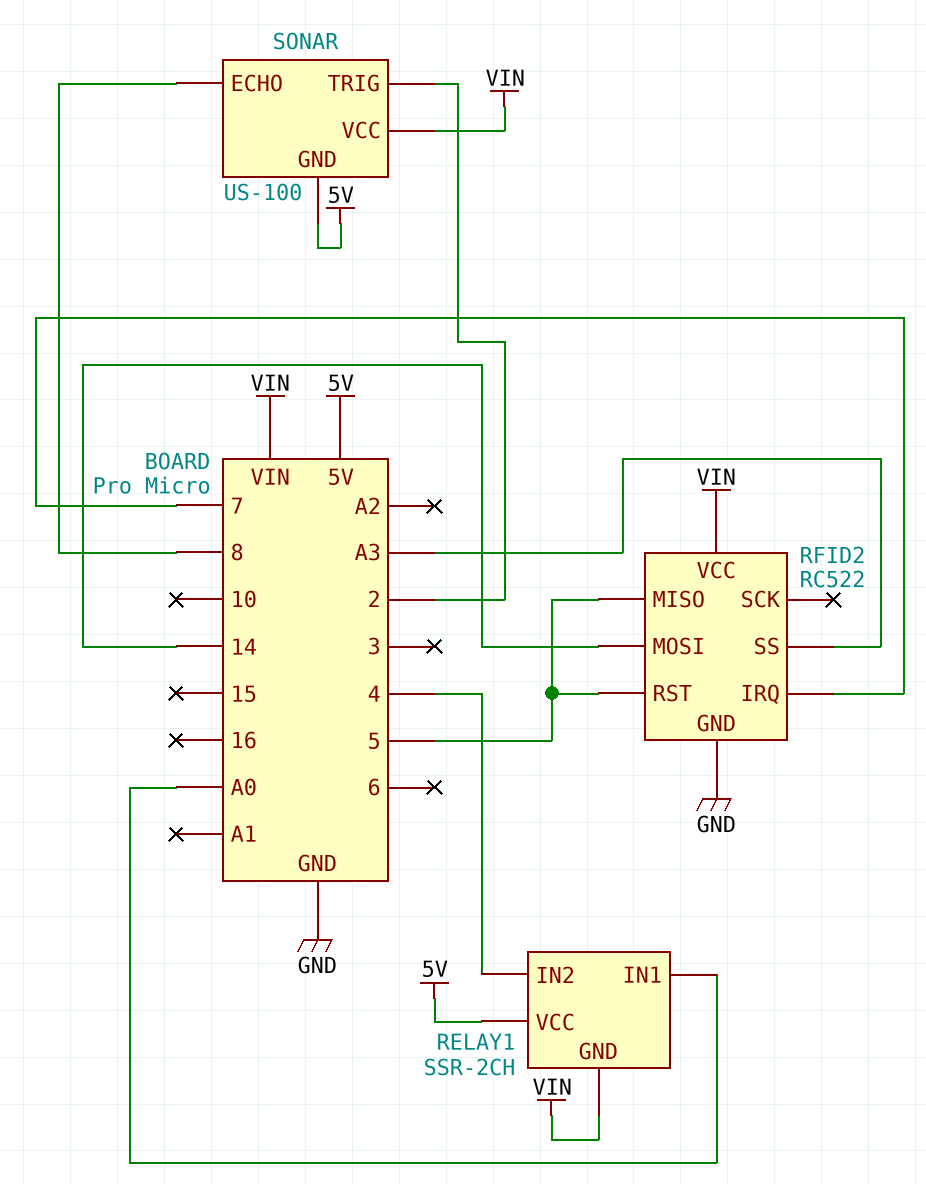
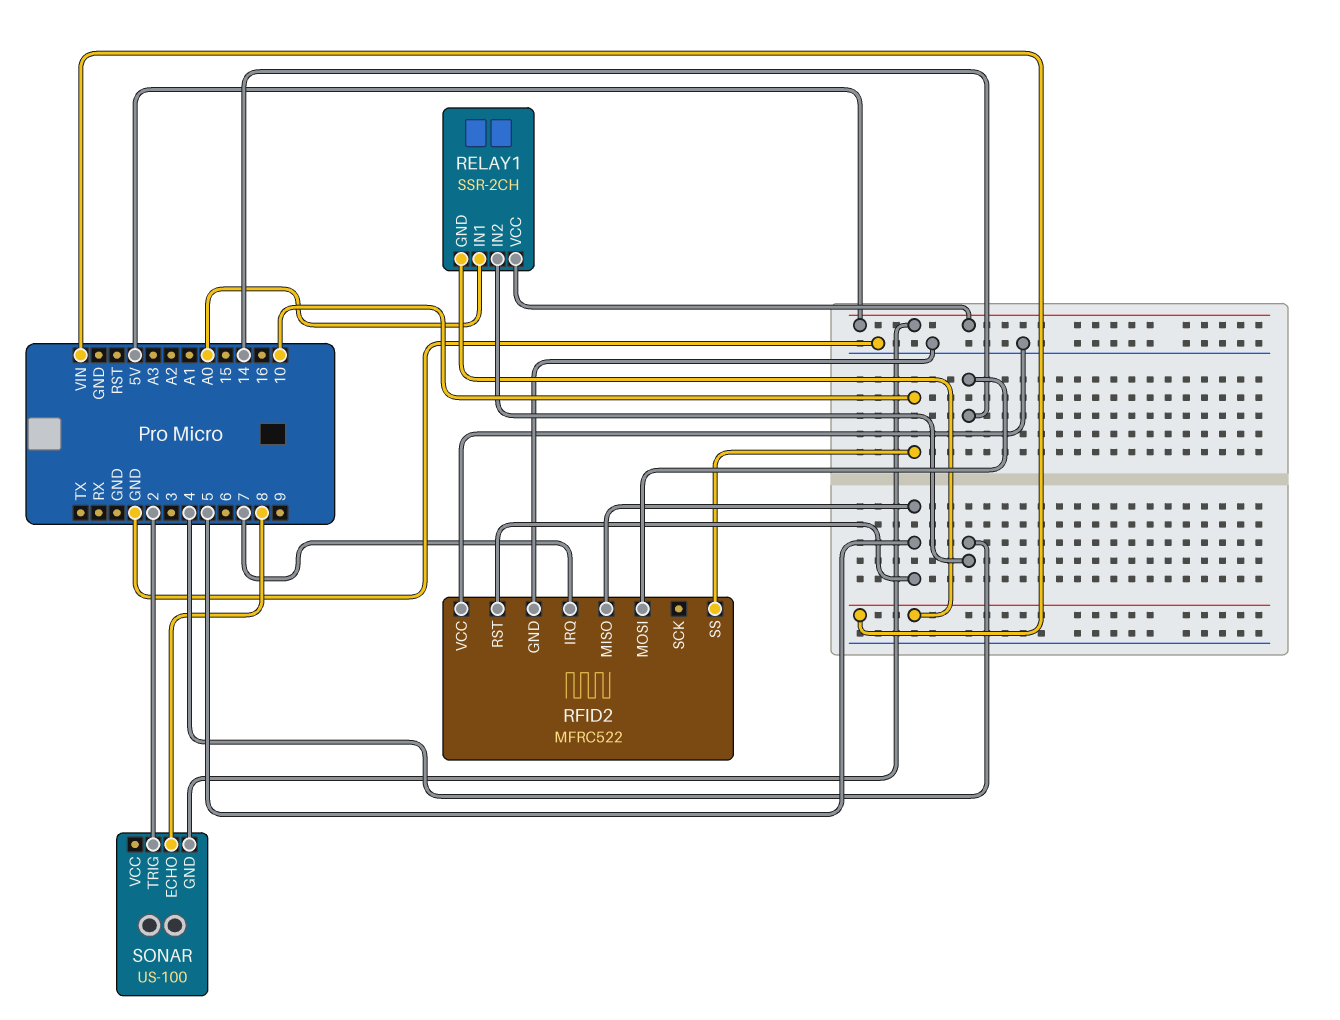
RFID2: RC522 -> MFRC522
RFID2 pin SS: A3 -> 10
RFID2 pin VCC: VIN -> GND
SONAR pin VCC: VIN -> none

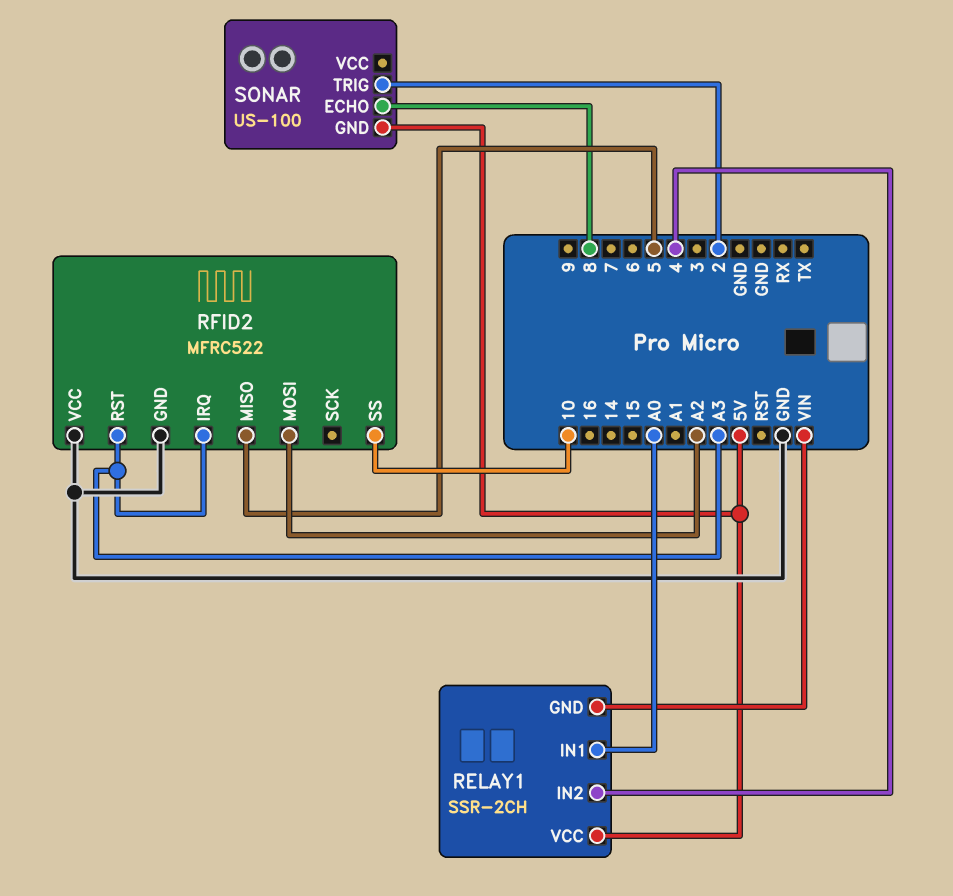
RFID2 pin IRQ: 7 -> A3
RFID2 pin MOSI: 14 -> A2
RFID2 pin RST: 5 -> A3

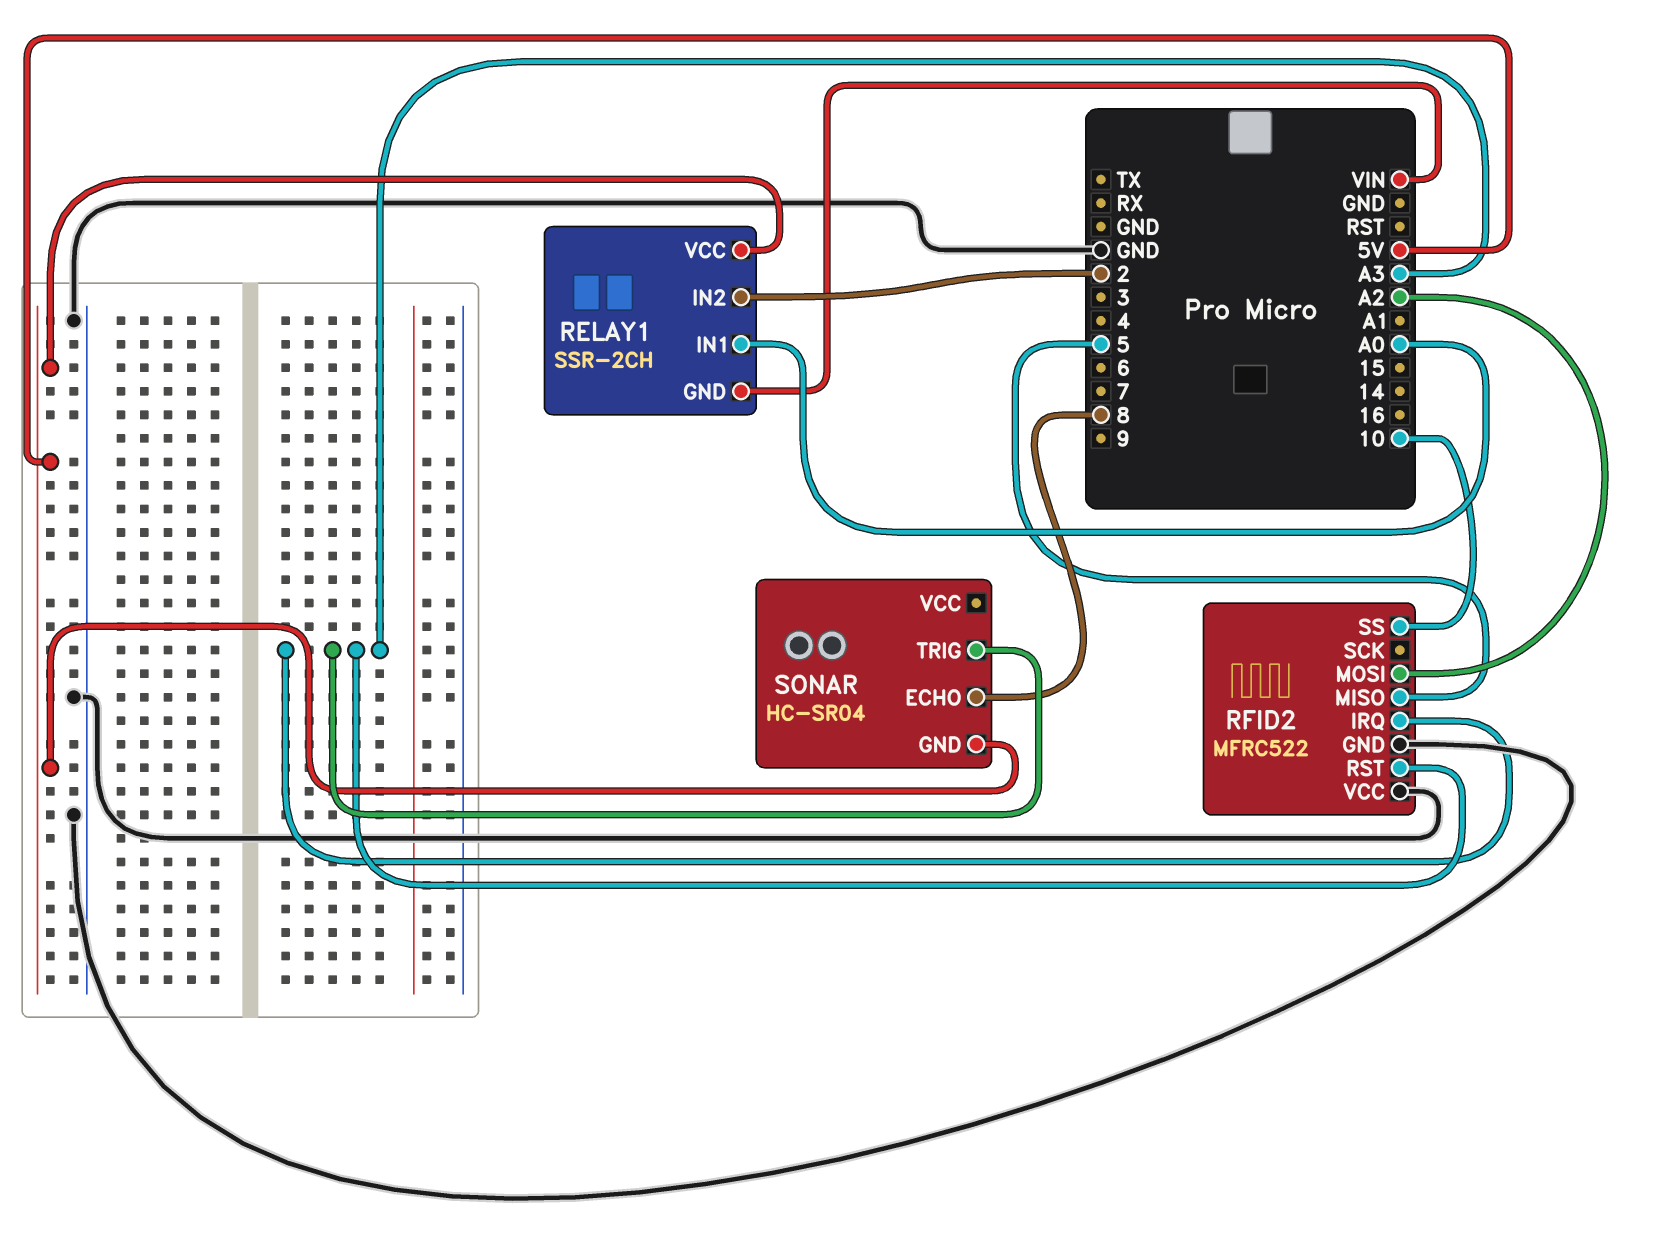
RELAY1 pin IN2: 4 -> 2
SONAR: US-100 -> HC-SR04
SONAR pin TRIG: 2 -> A3

